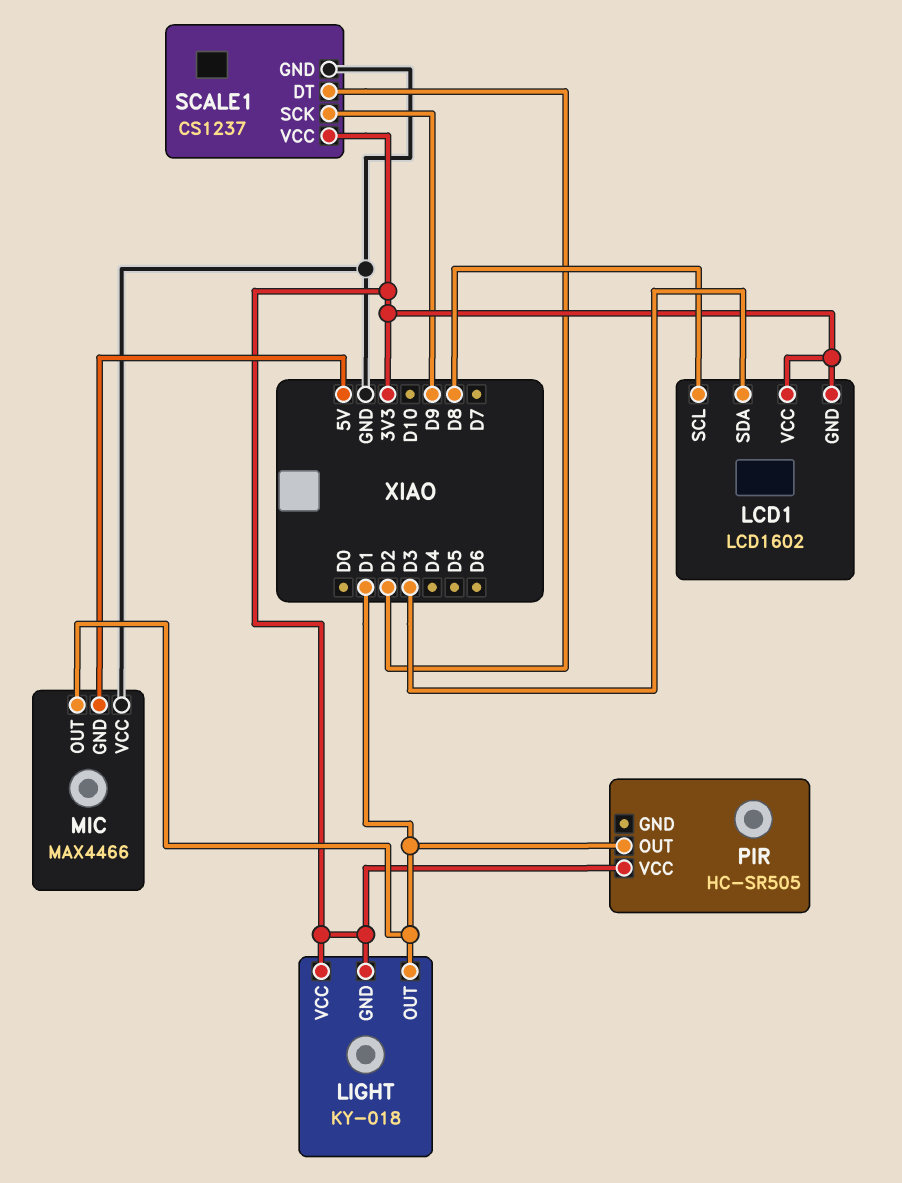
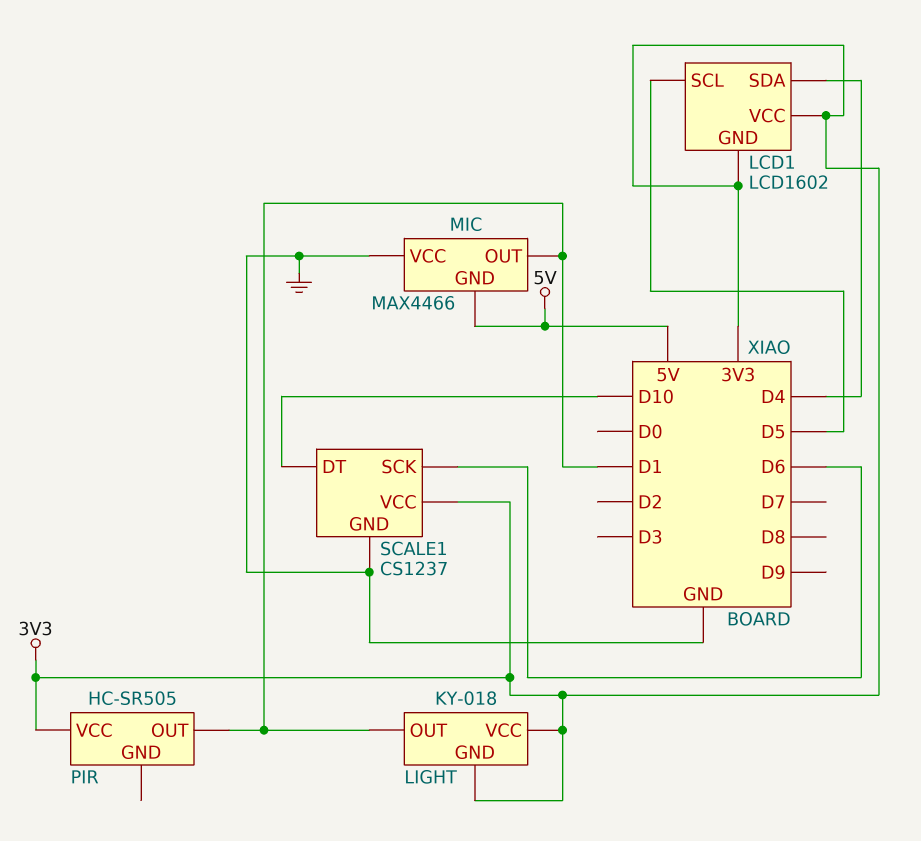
LCD1 pin SCL: D8 -> D5
LCD1 pin SDA: D3 -> D4
SCALE1 pin DT: D2 -> D10
SCALE1 pin SCK: D9 -> D6

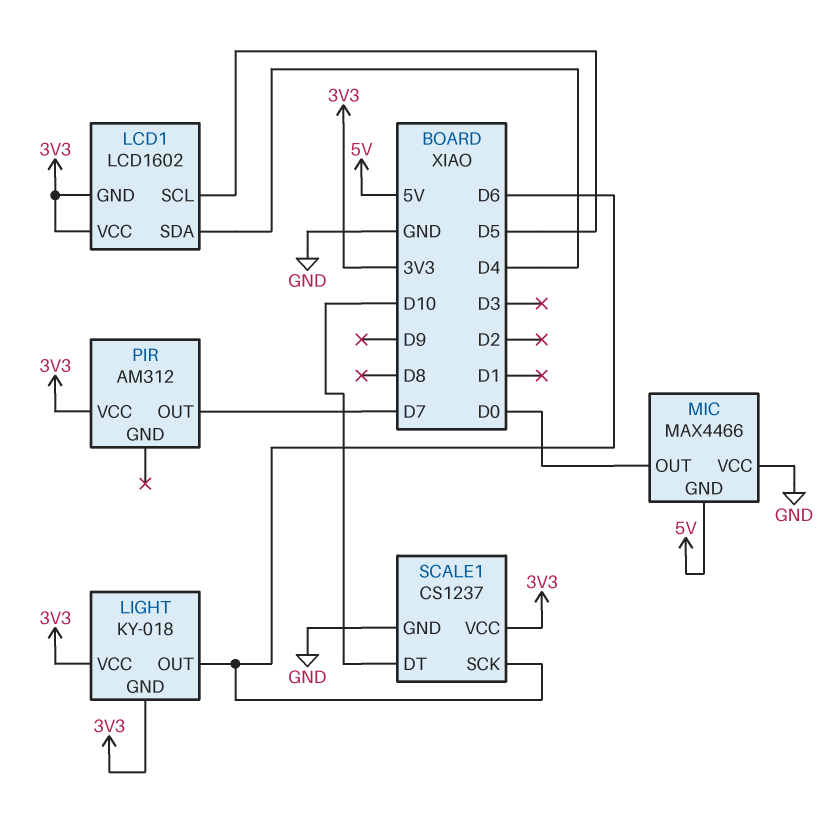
LIGHT pin OUT: D1 -> D6
MIC pin OUT: D1 -> D0
PIR: HC-SR505 -> AM312
PIR pin OUT: D1 -> D7

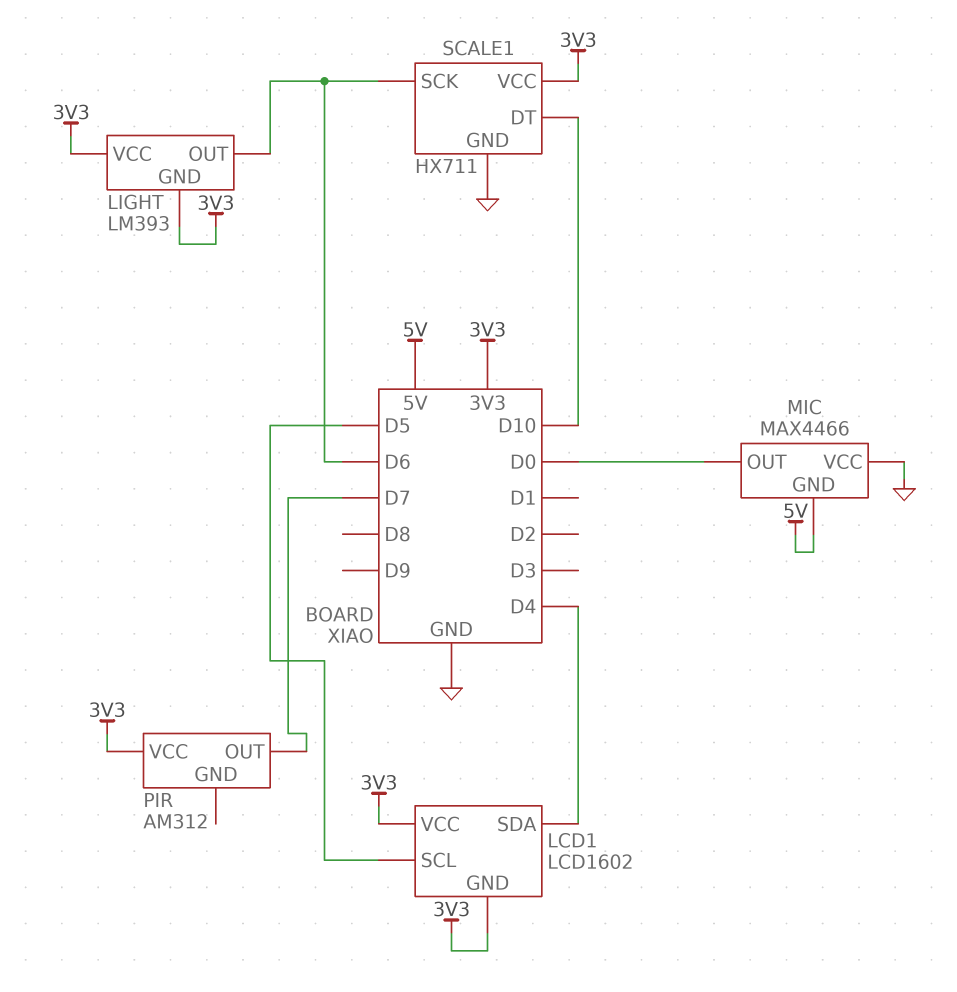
LIGHT: KY-018 -> LM393
SCALE1: CS1237 -> HX711

